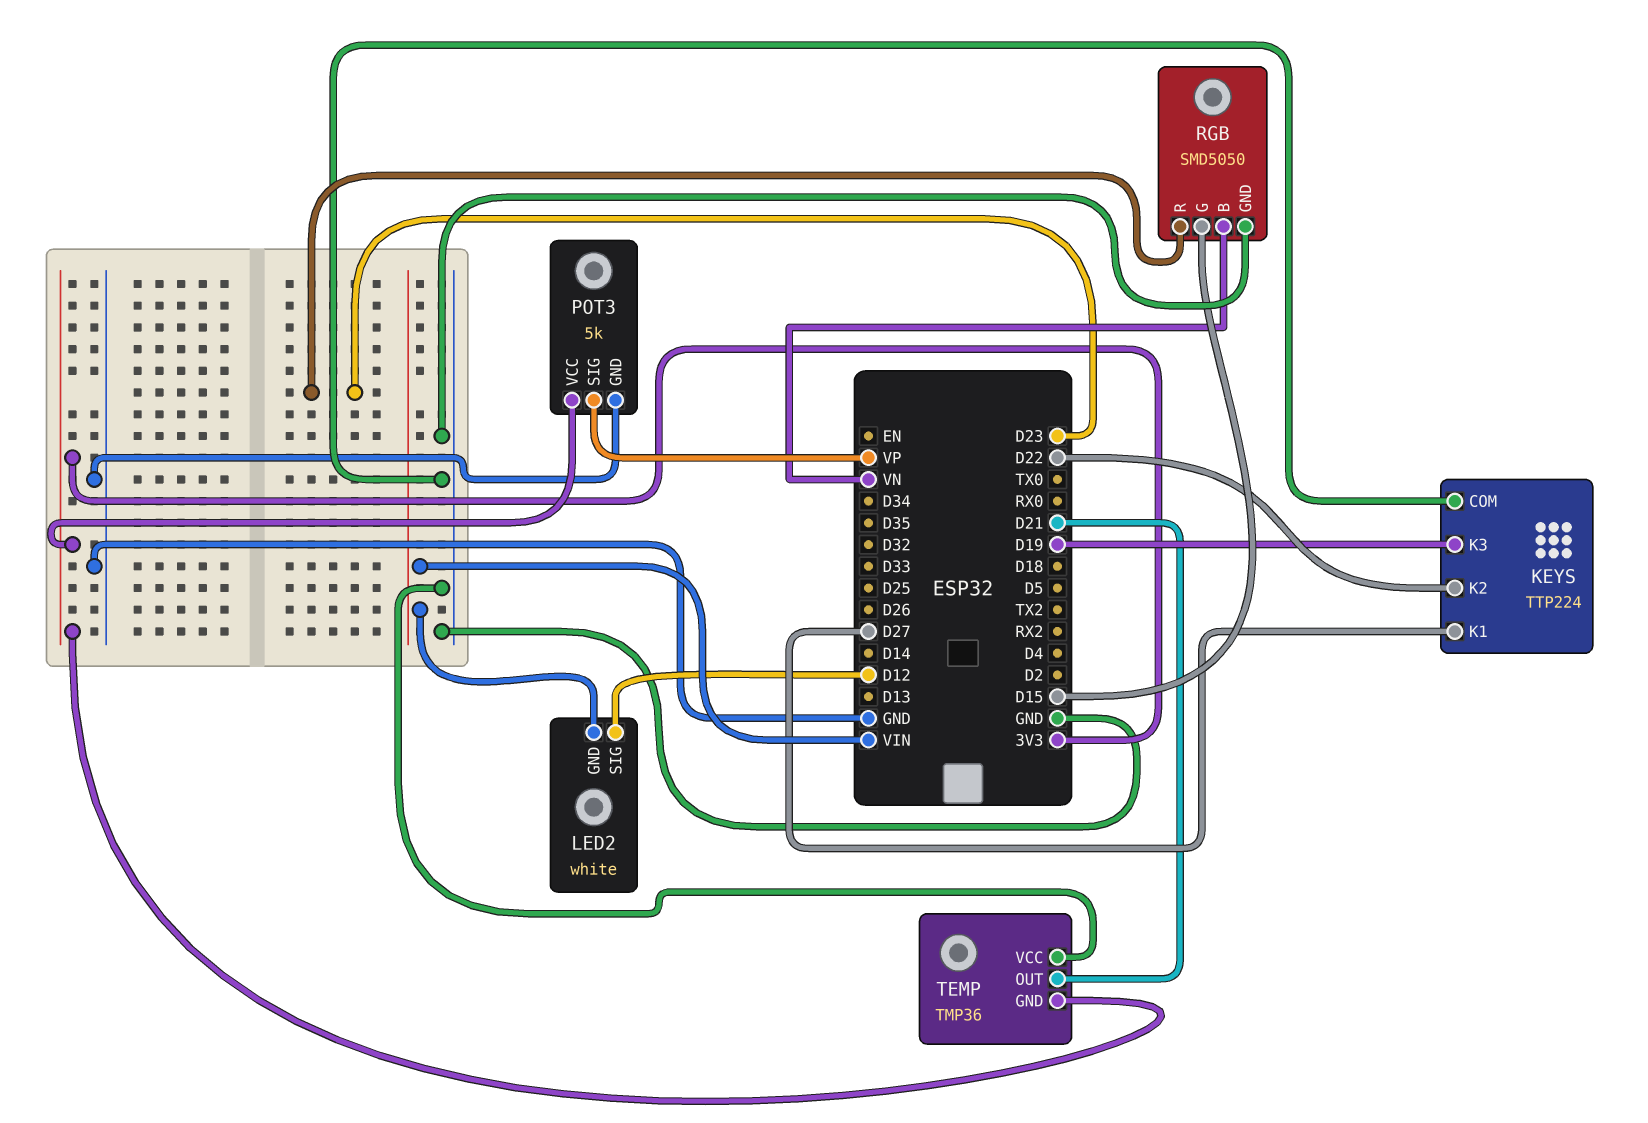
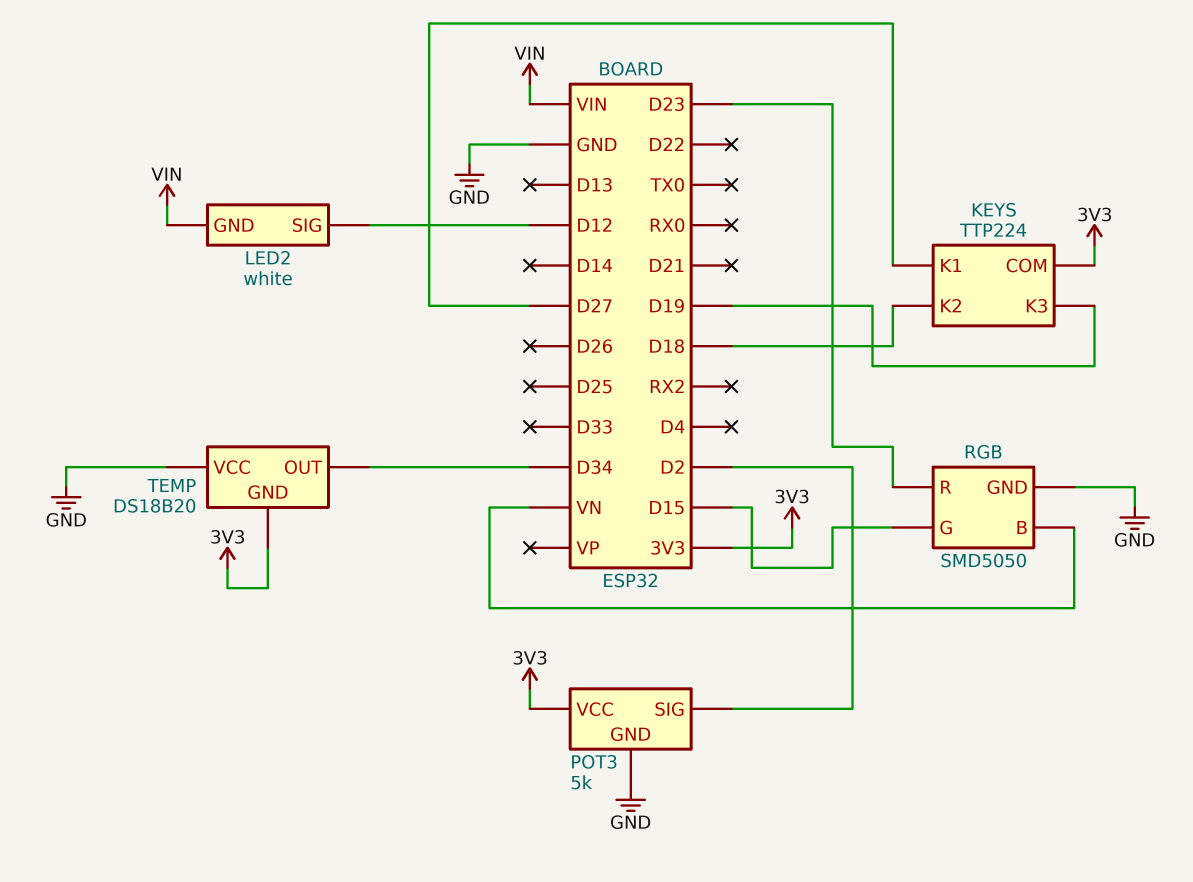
KEYS pin COM: GND -> 3V3
KEYS pin K2: D22 -> D18
POT3 pin SIG: VP -> D2
TEMP: TMP36 -> DS18B20
TEMP pin OUT: D21 -> D34

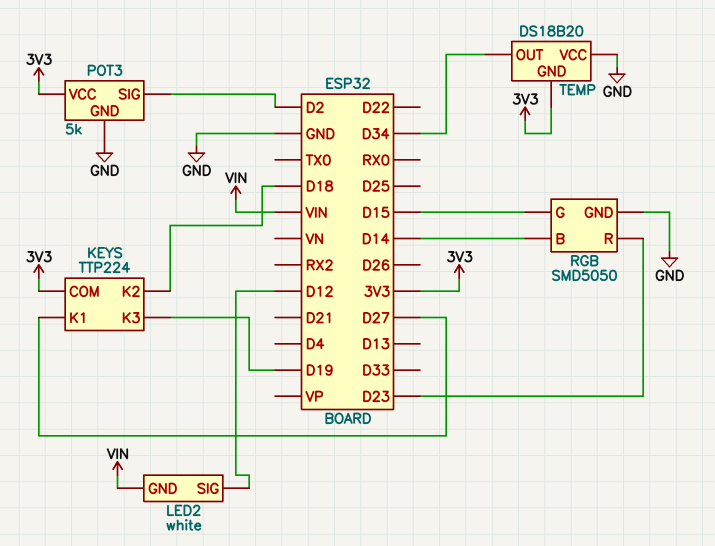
RGB pin B: VN -> D14

